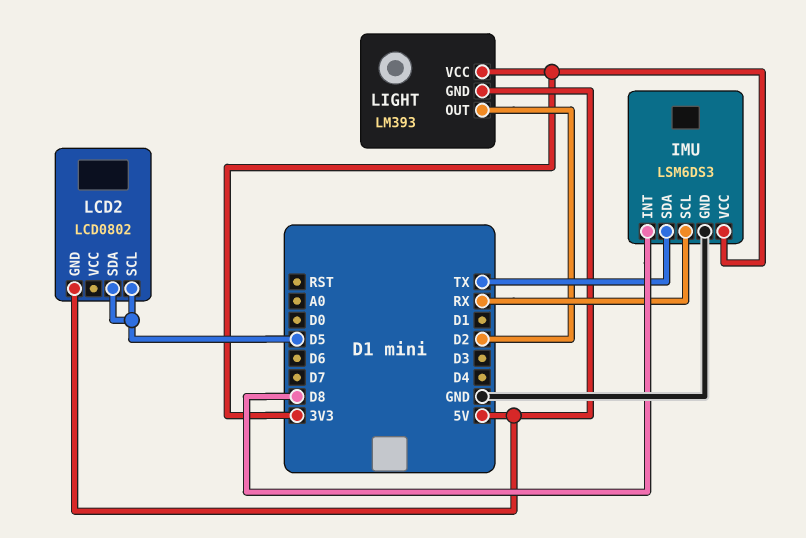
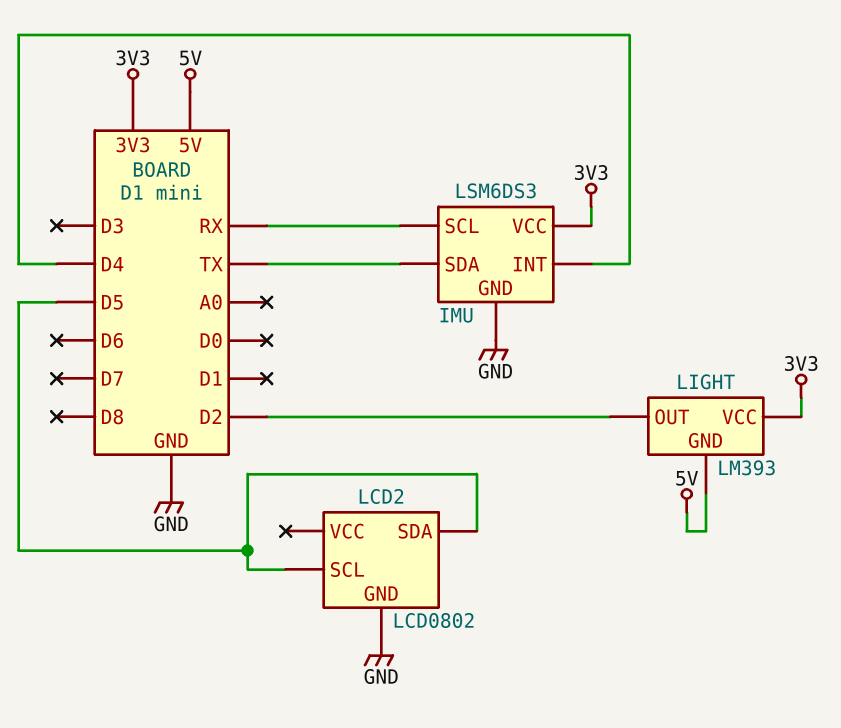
IMU pin INT: D8 -> D4
LCD2 pin GND: 5V -> GND

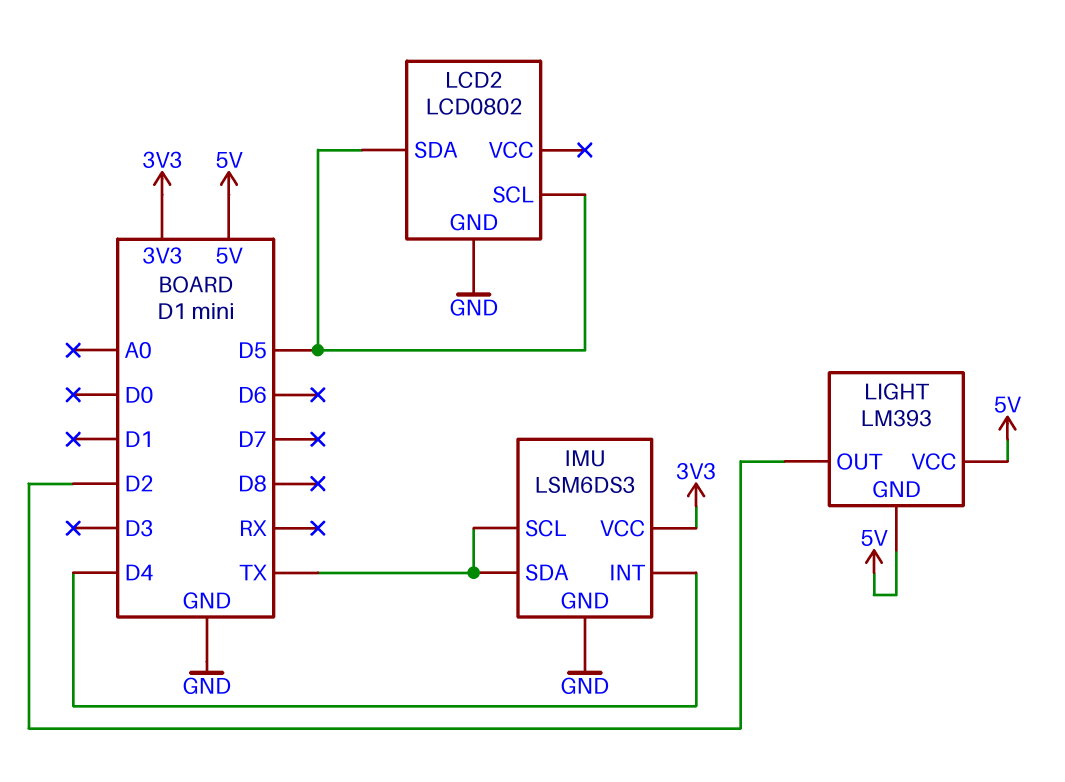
IMU pin SCL: RX -> TX
LIGHT pin VCC: 3V3 -> 5V

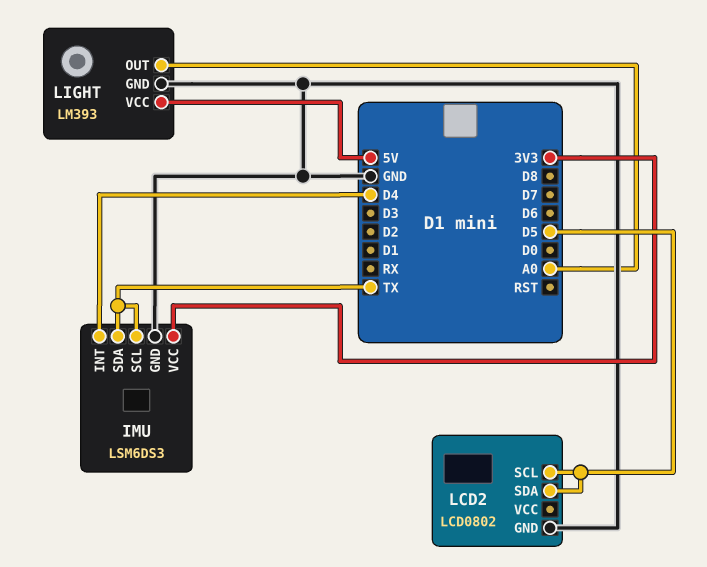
LIGHT pin GND: 5V -> GND
LIGHT pin OUT: D2 -> A0

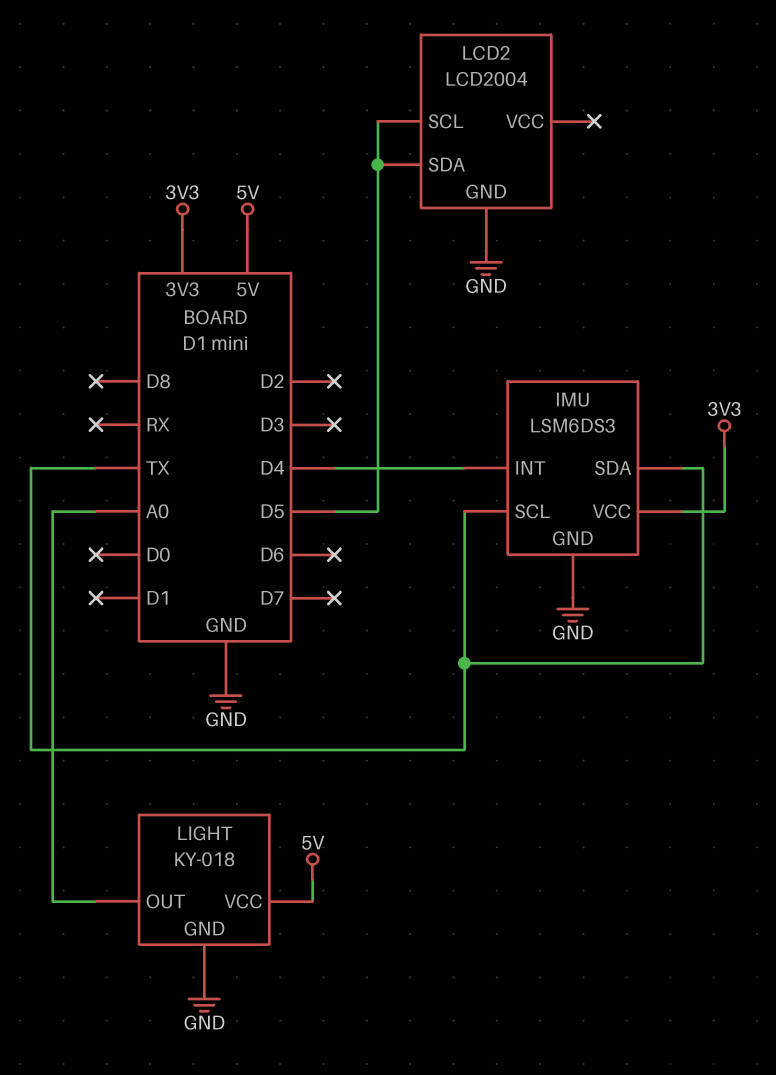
LCD2: LCD0802 -> LCD2004
LIGHT: LM393 -> KY-018

